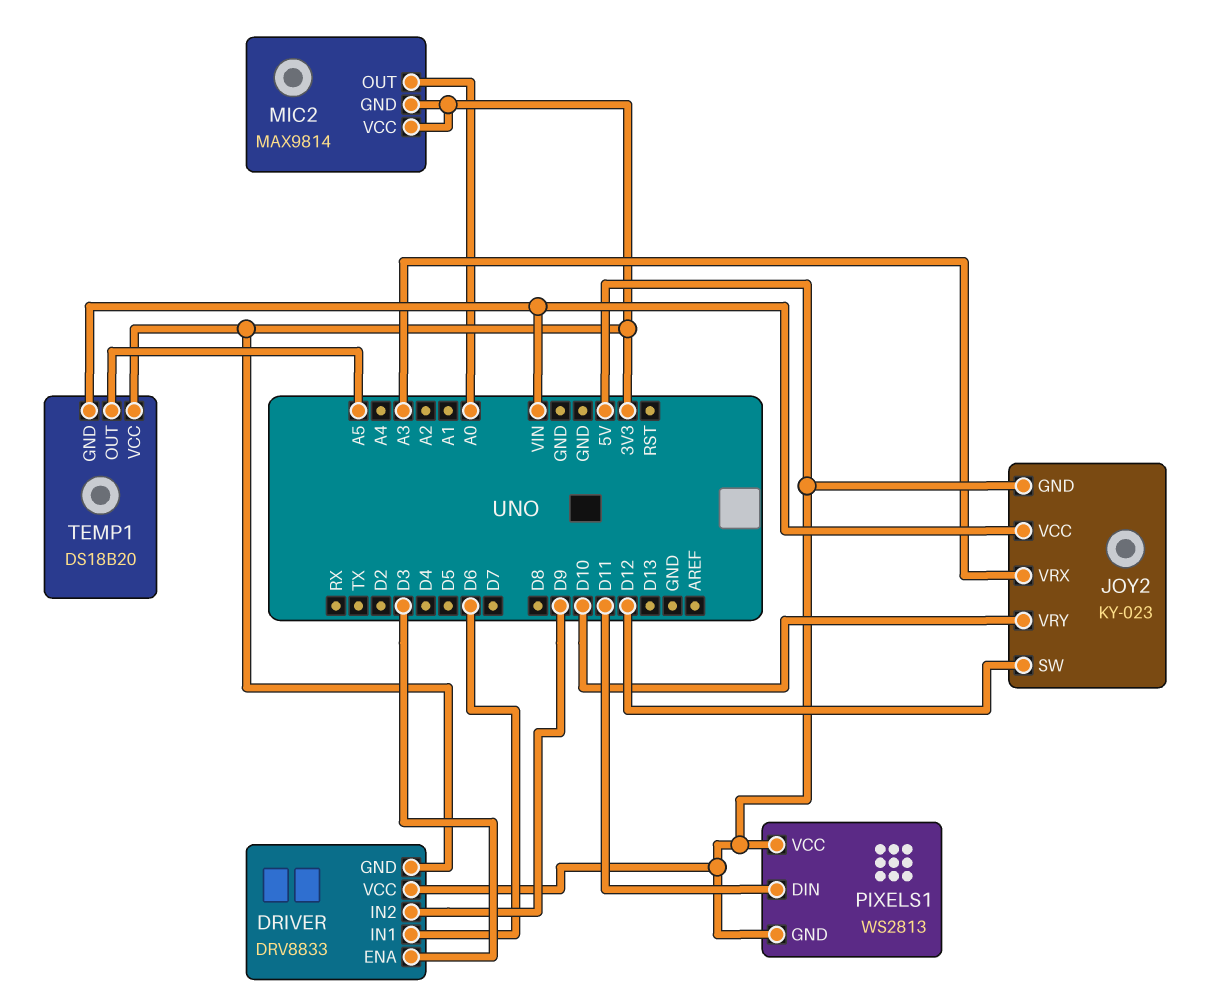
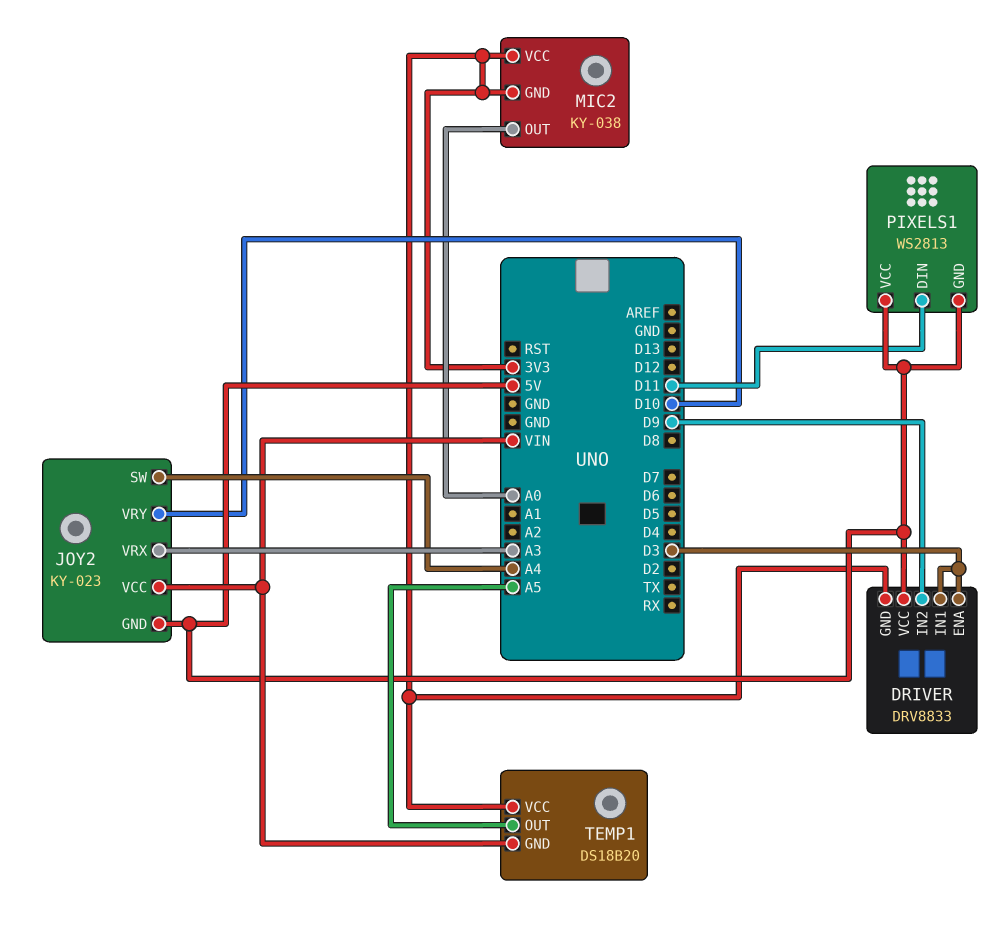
DRIVER pin IN1: D6 -> D3
JOY2 pin SW: D12 -> A4
MIC2: MAX9814 -> KY-038

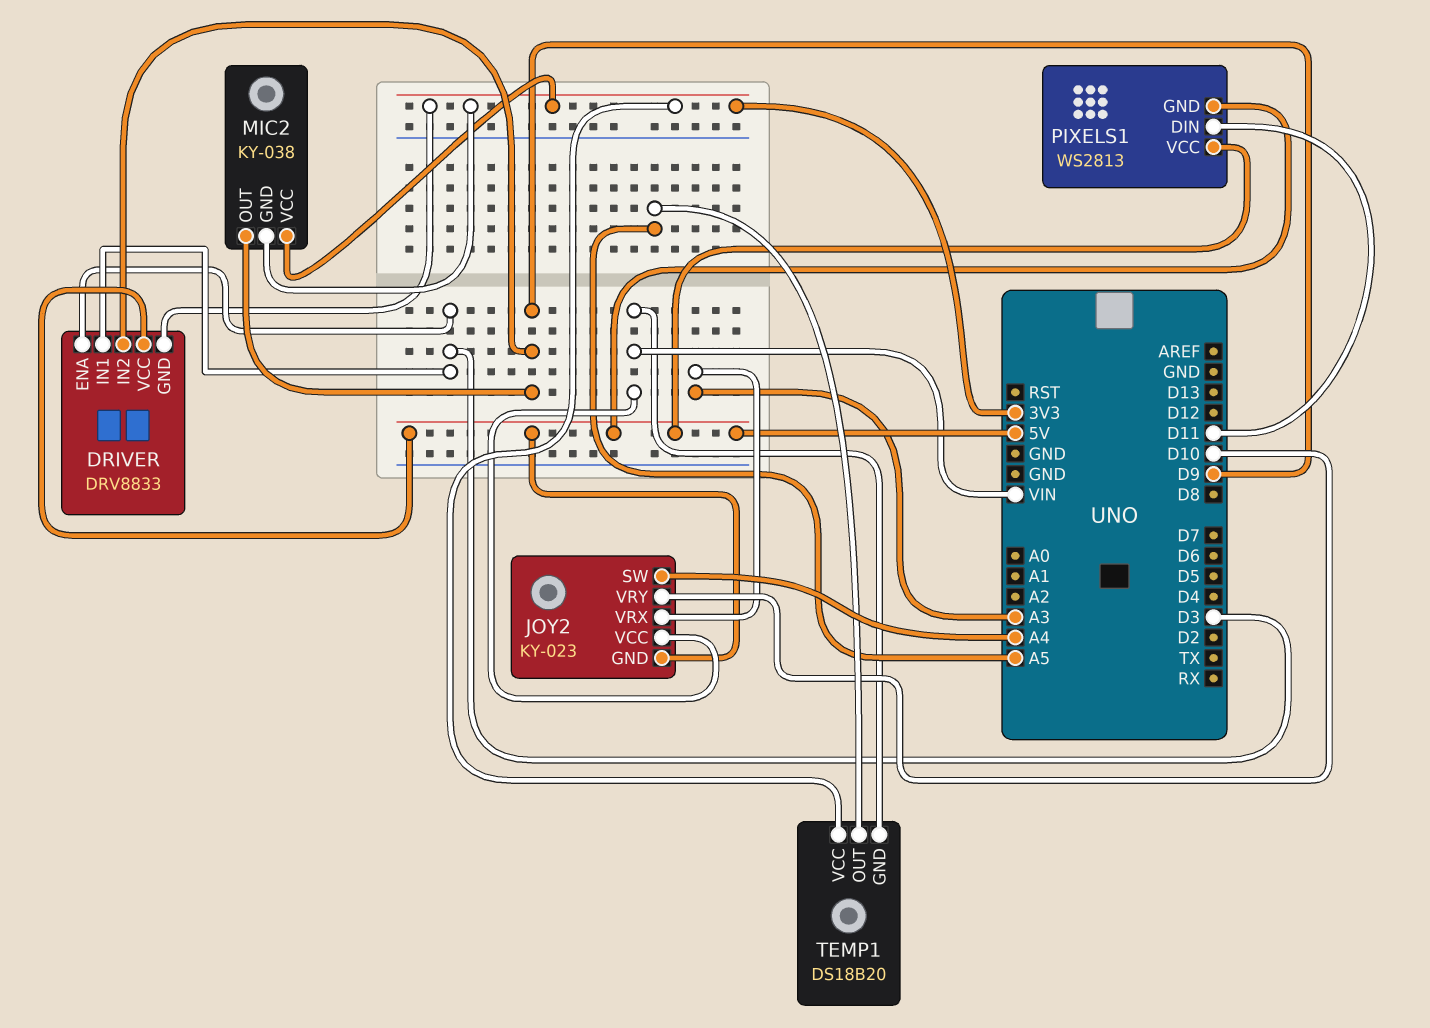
MIC2 pin OUT: A0 -> D9

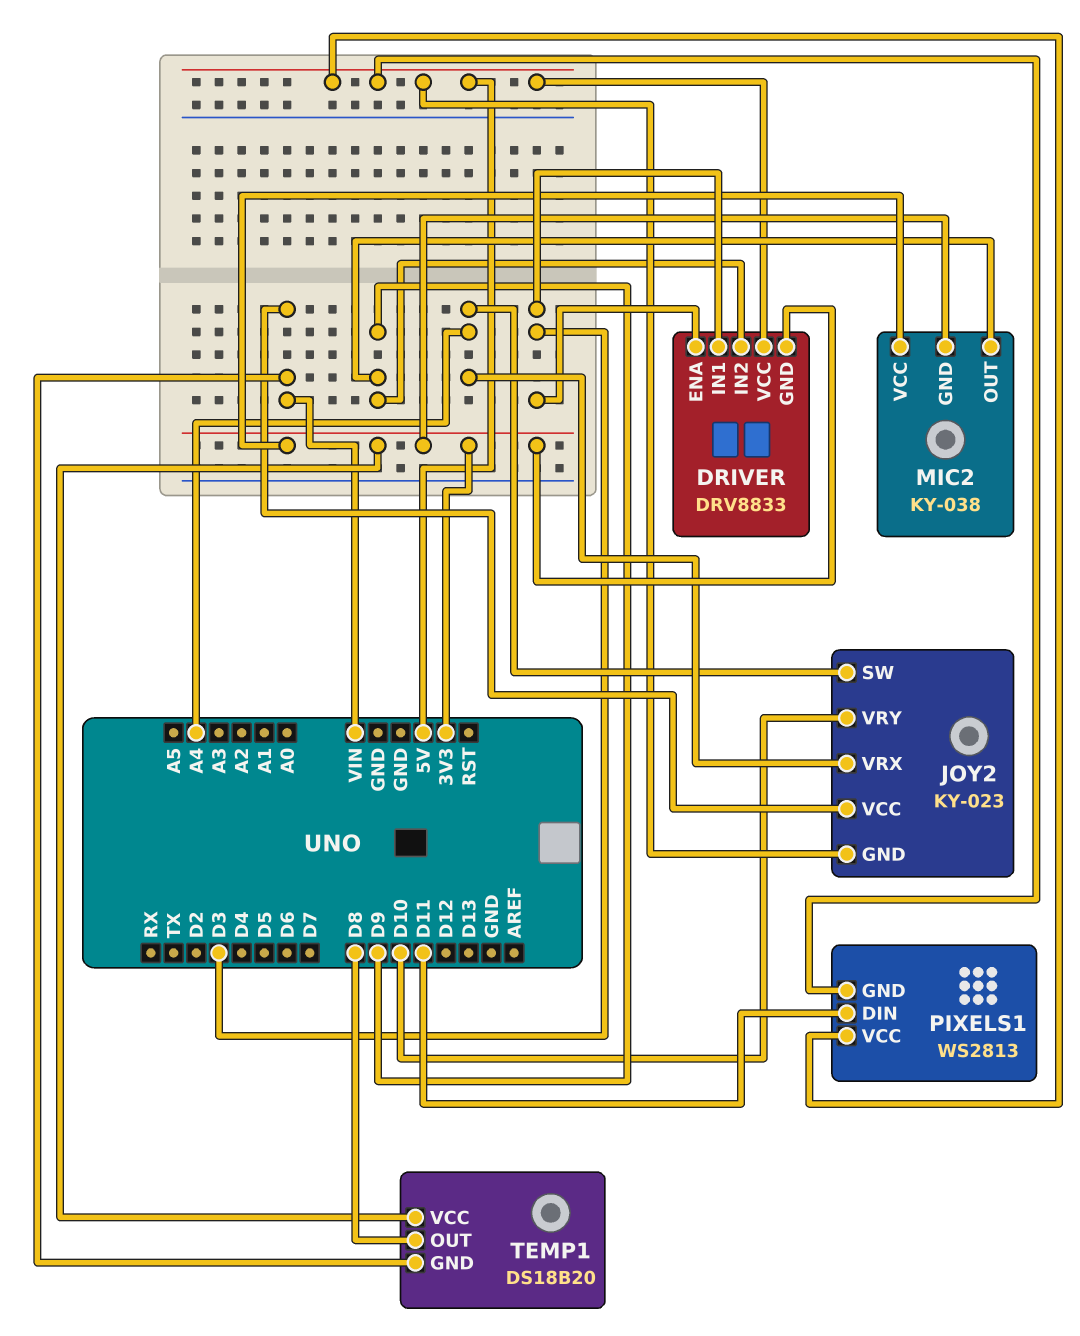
JOY2 pin VRX: A3 -> A4
TEMP1 pin OUT: A5 -> D8

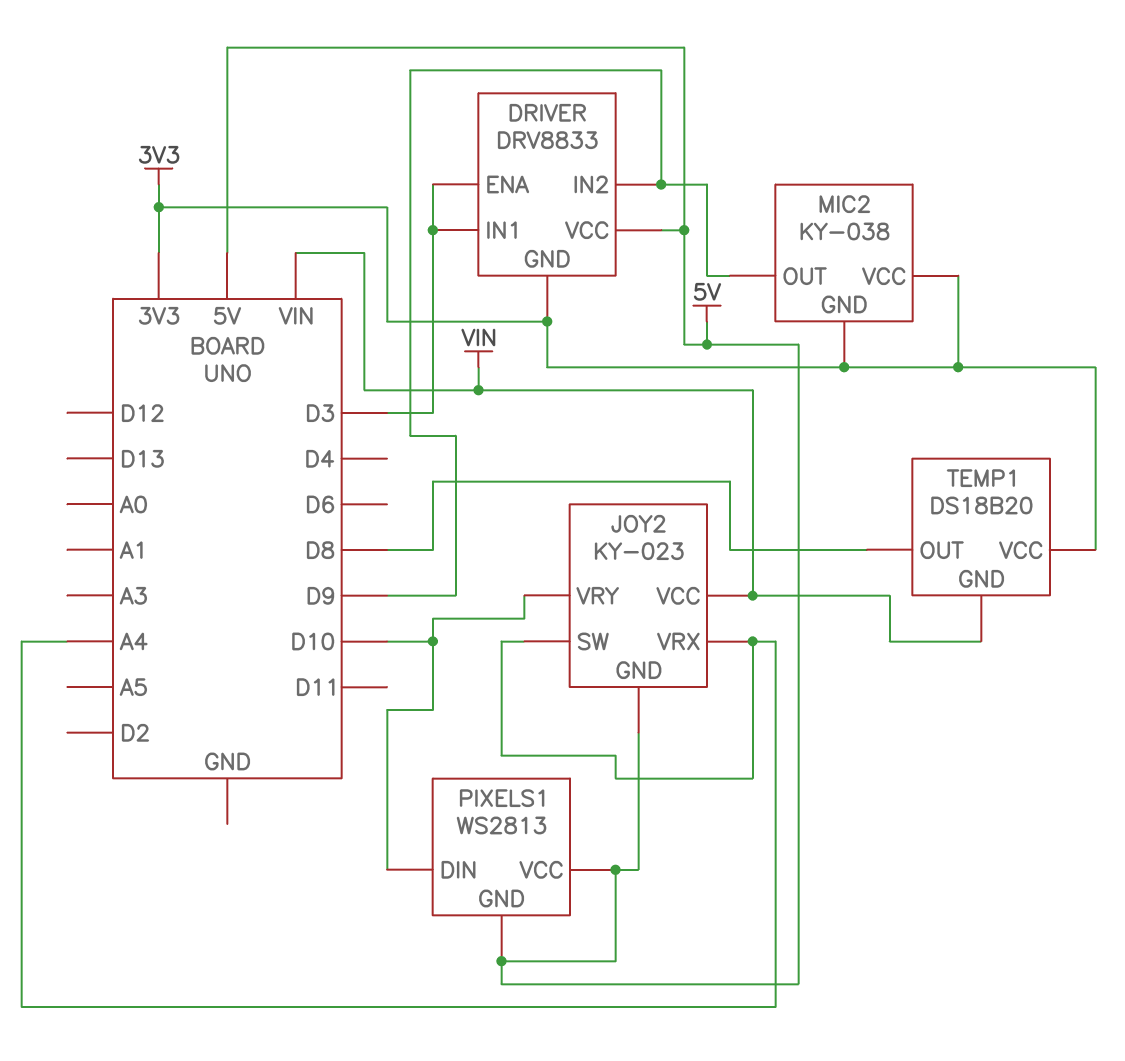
PIXELS1 pin DIN: D11 -> D10

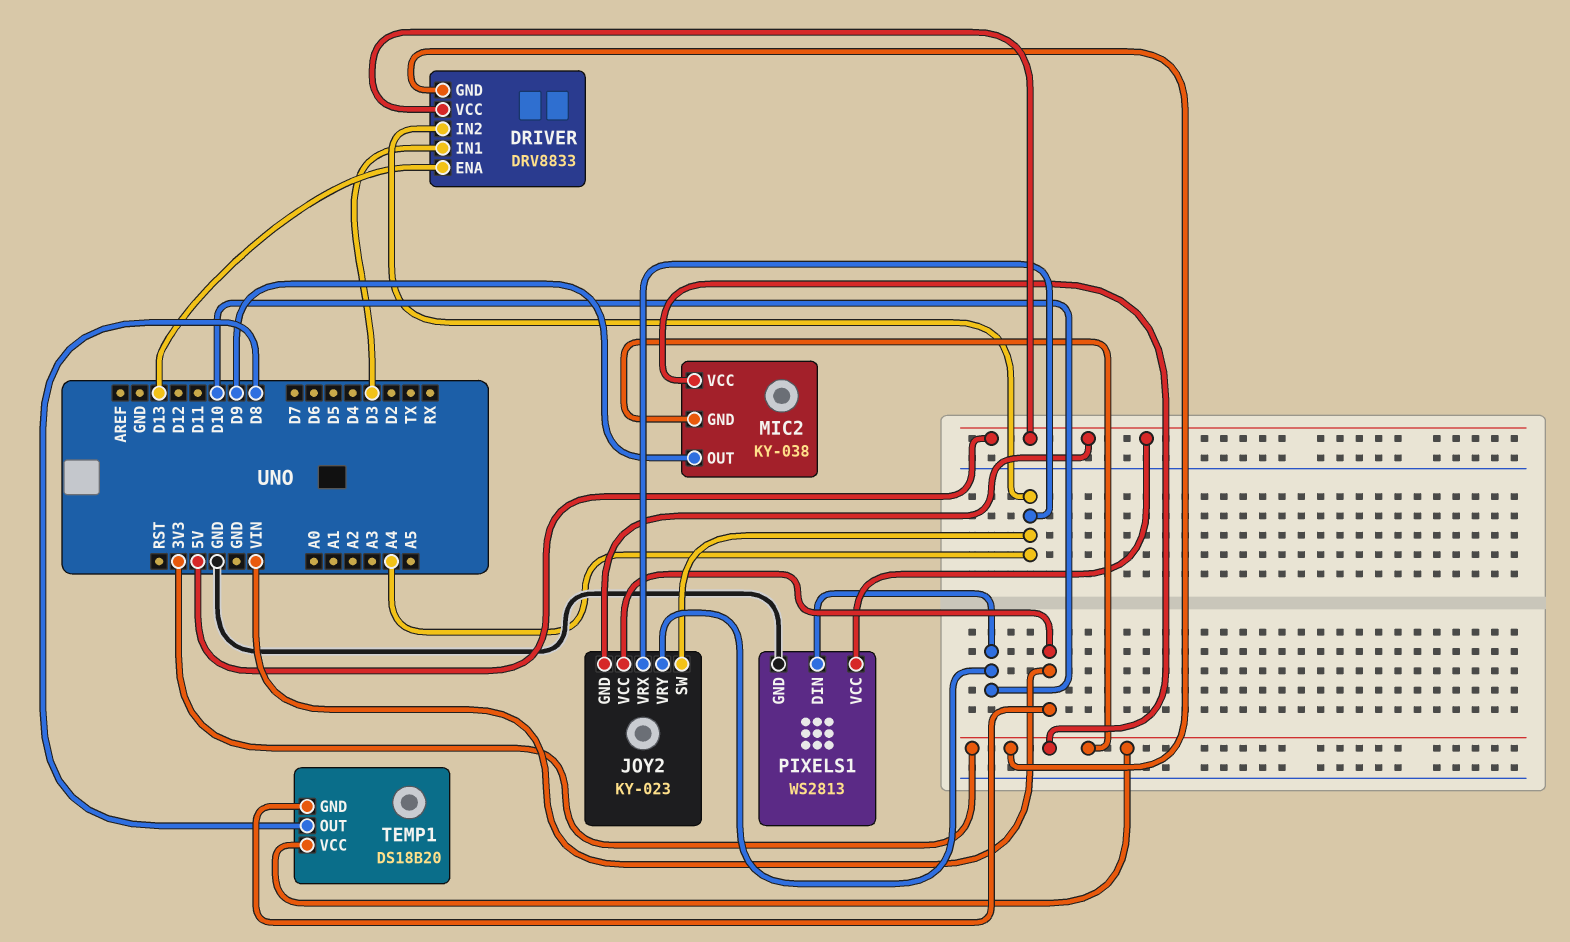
DRIVER pin ENA: D3 -> D13
DRIVER pin IN2: D9 -> A4
PIXELS1 pin GND: 5V -> GND

